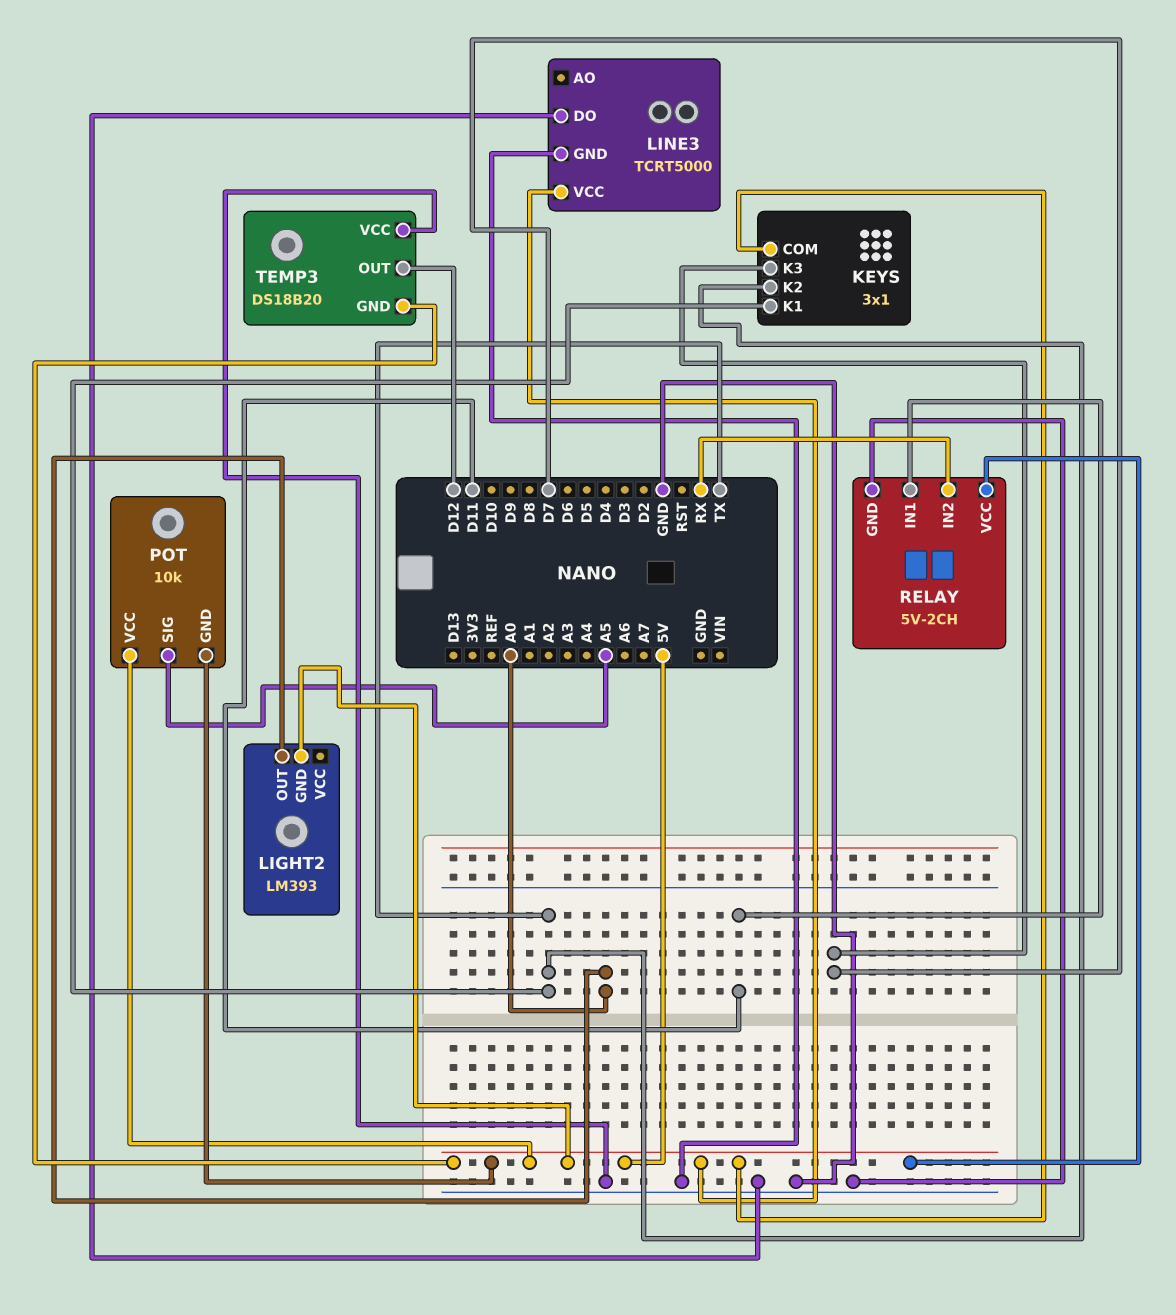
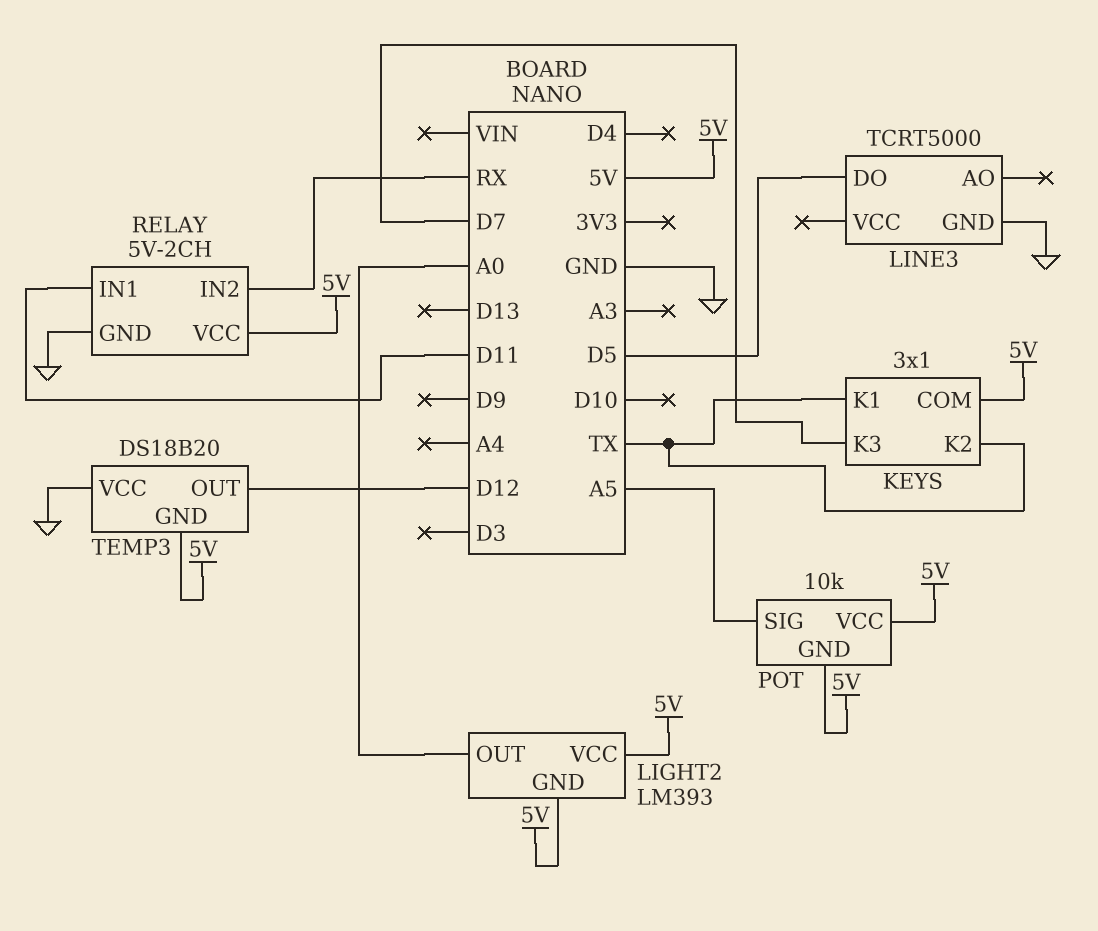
LIGHT2 pin VCC: none -> 5V
LINE3 pin DO: GND -> D5
LINE3 pin VCC: 5V -> none

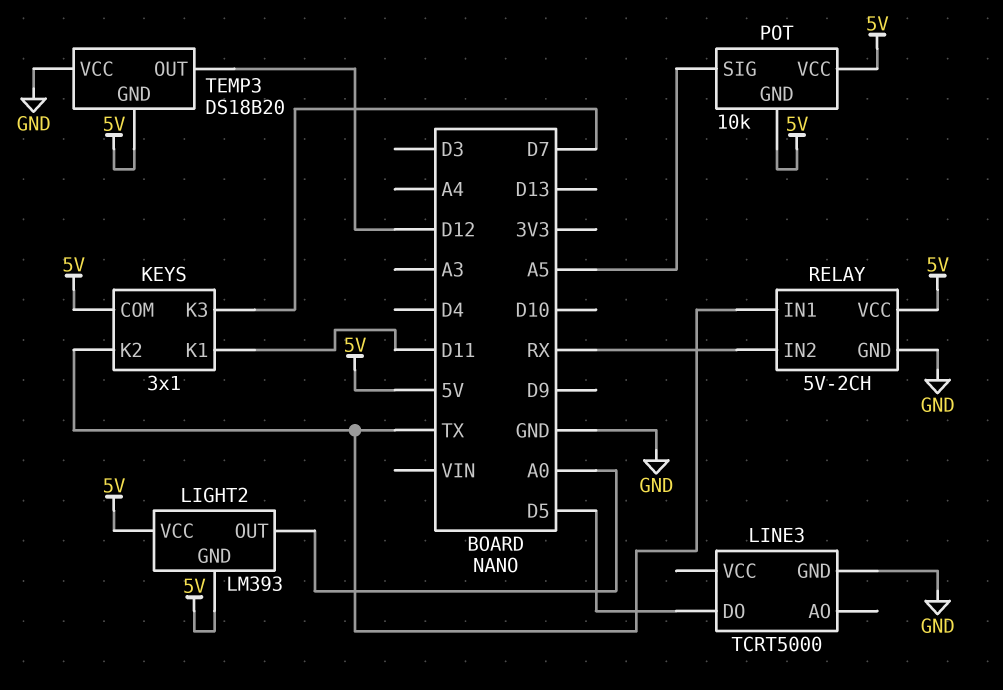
KEYS pin K1: TX -> D11
RELAY pin IN1: D11 -> TX

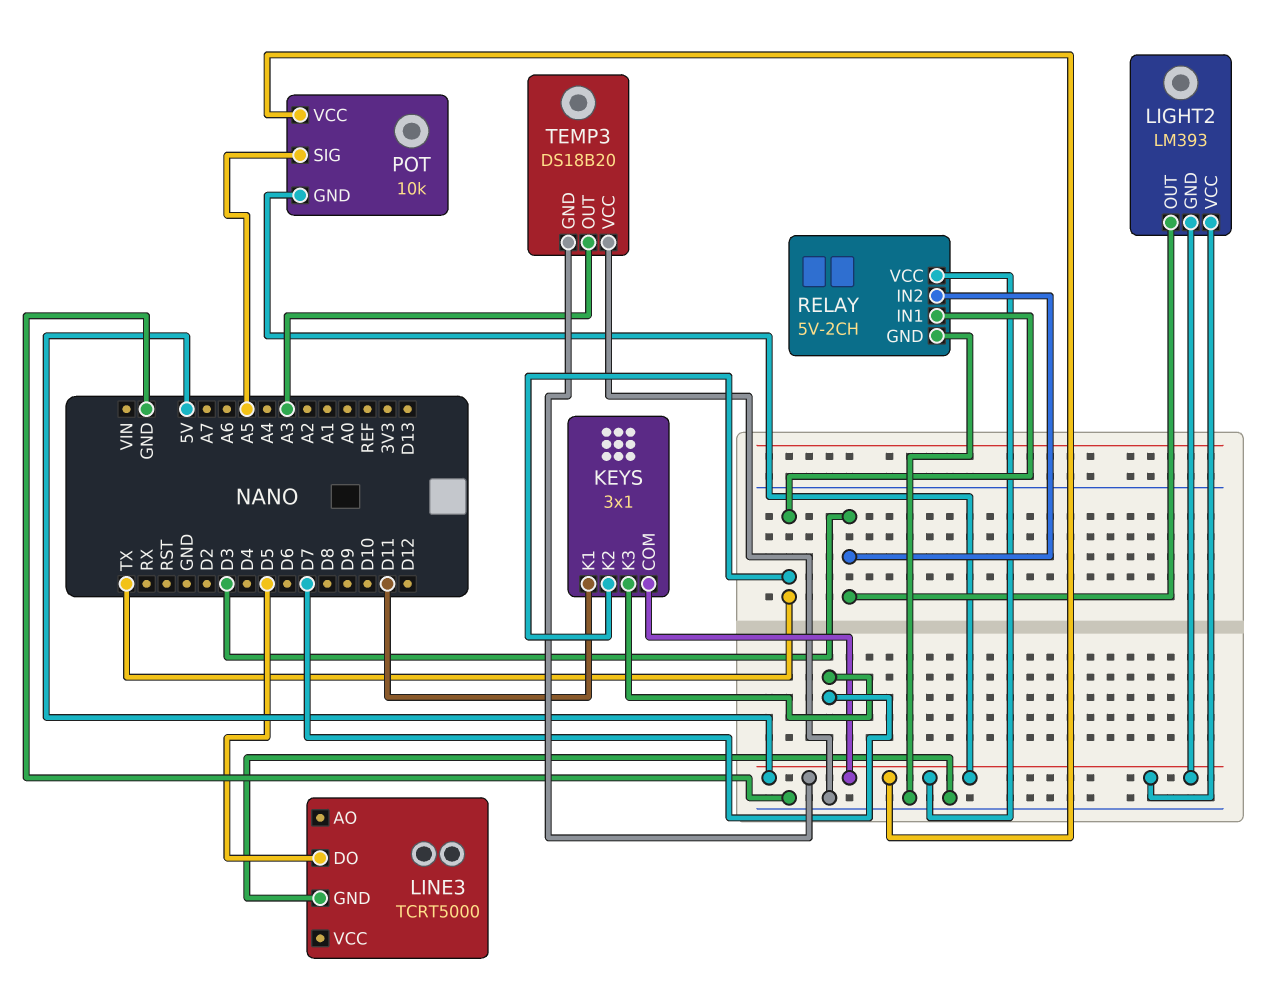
LIGHT2 pin OUT: A0 -> D3
RELAY pin IN2: RX -> D3
TEMP3 pin OUT: D12 -> A3

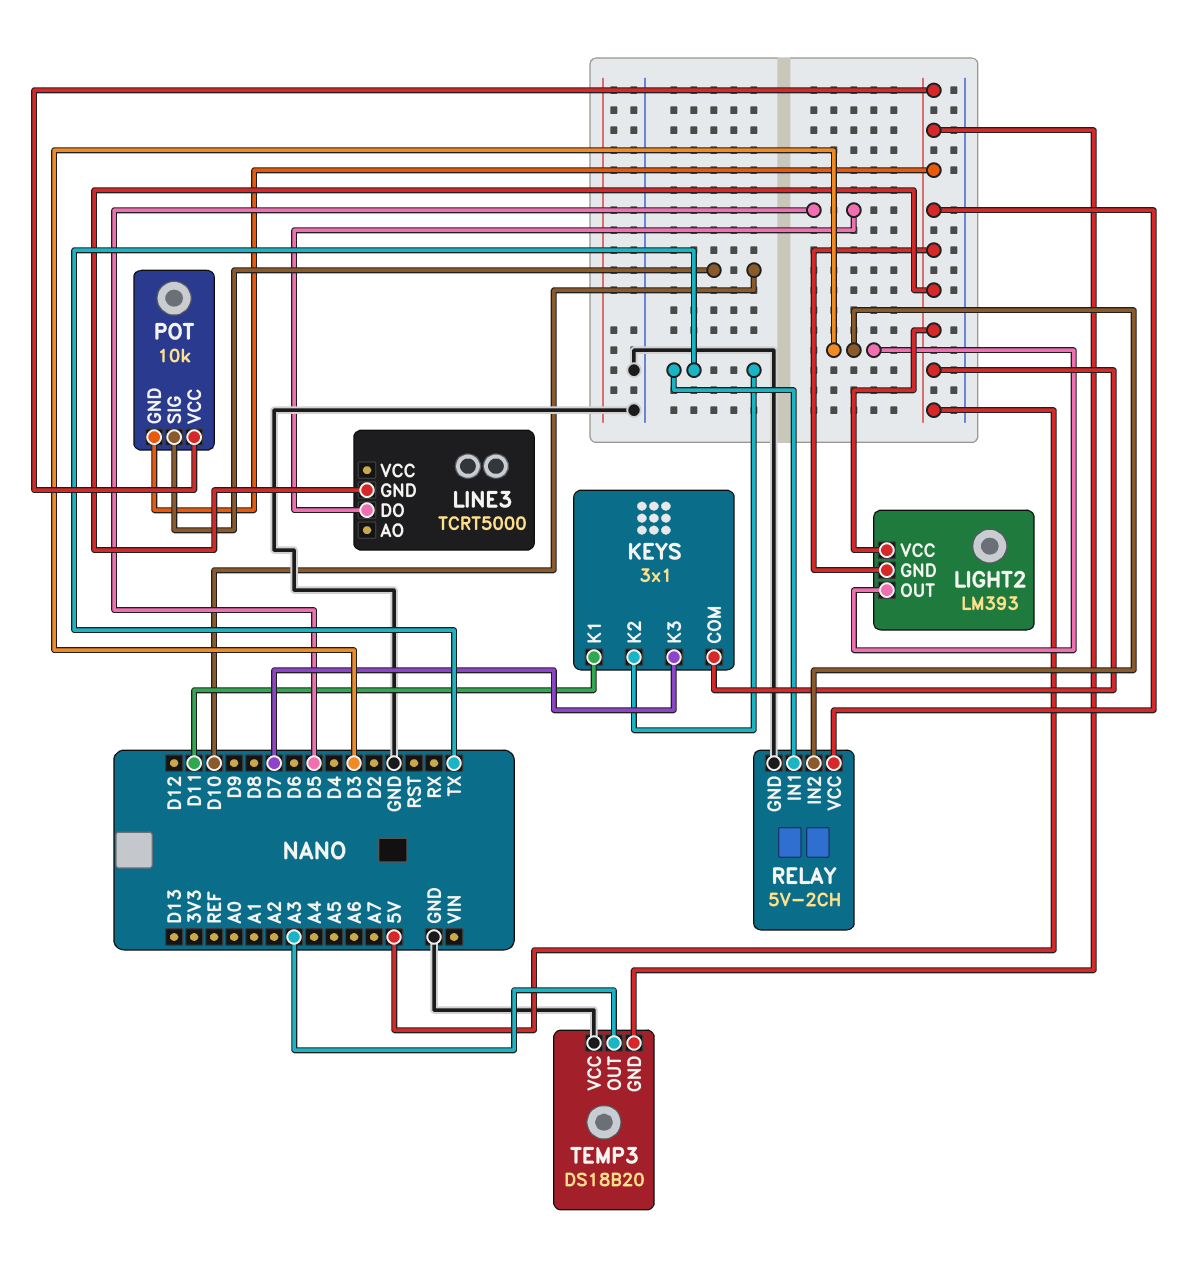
LINE3 pin GND: GND -> 5V
POT pin SIG: A5 -> D10

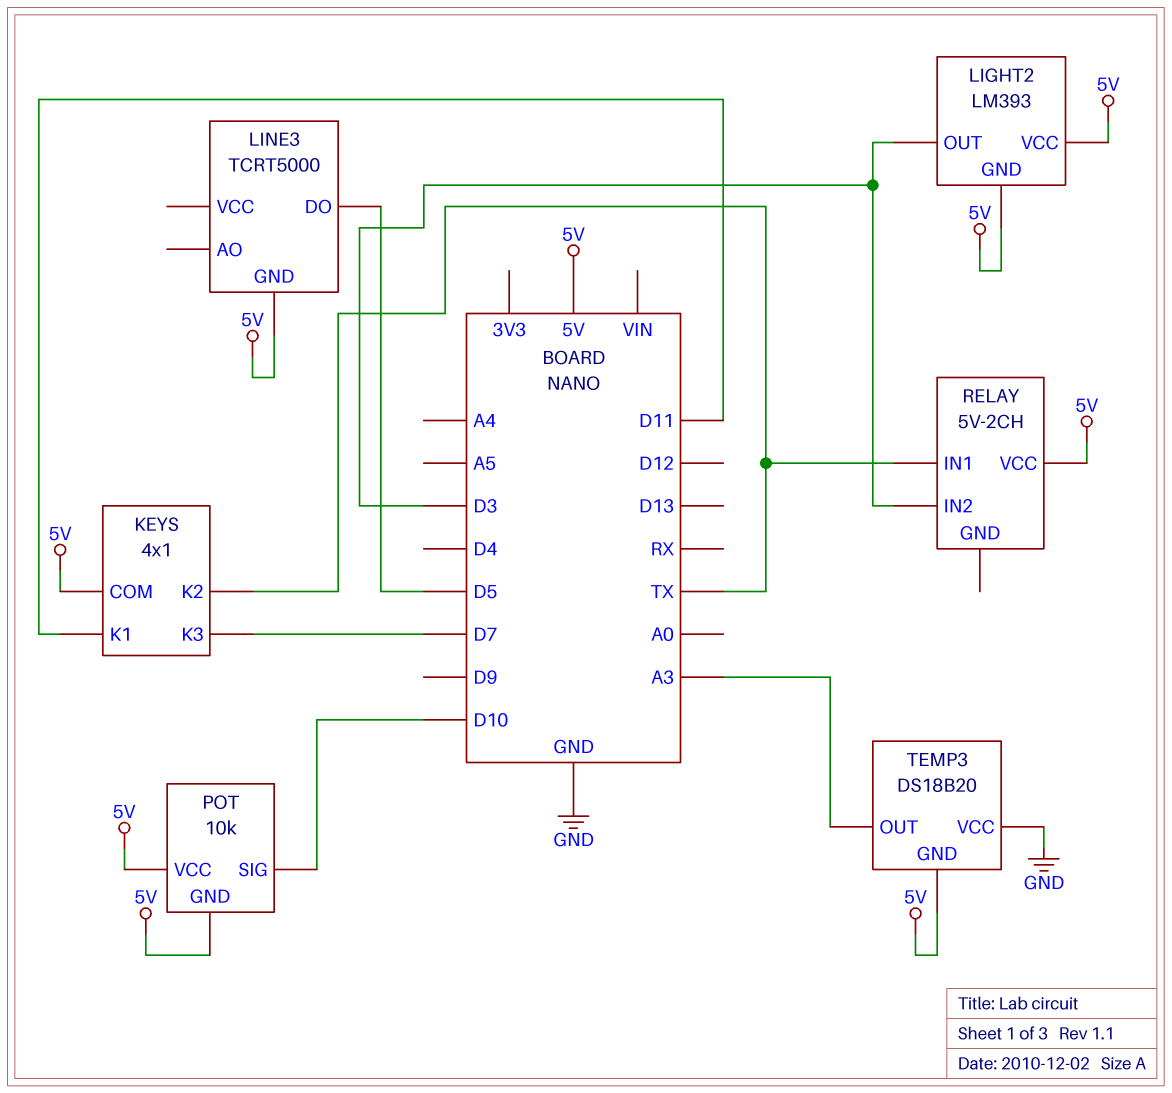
KEYS: 3x1 -> 4x1
RELAY pin GND: GND -> none

